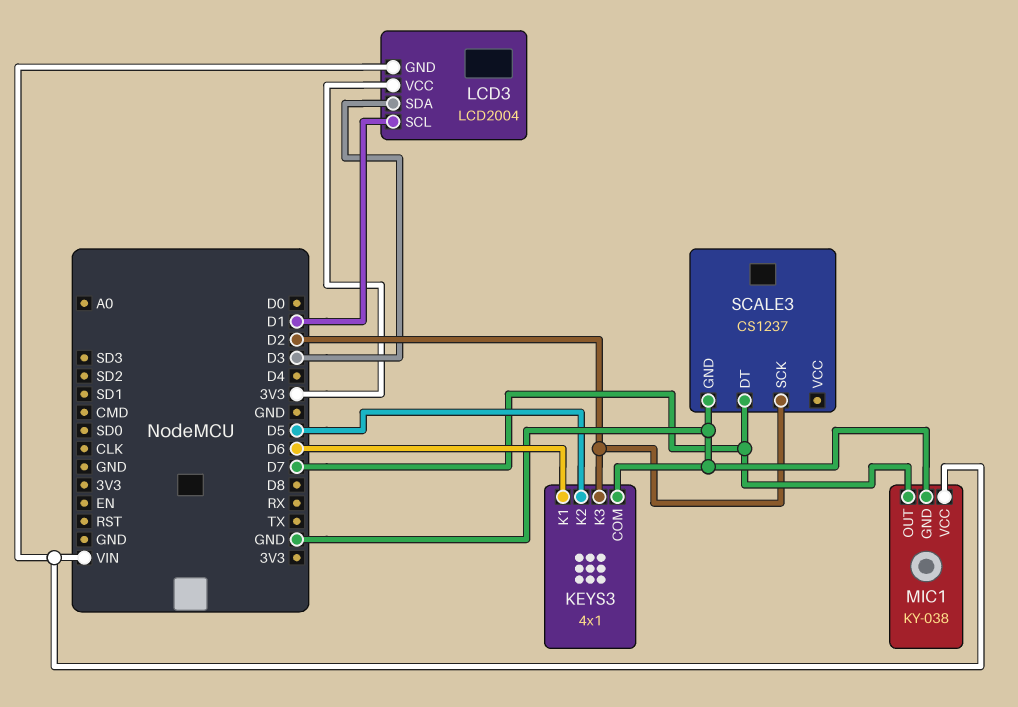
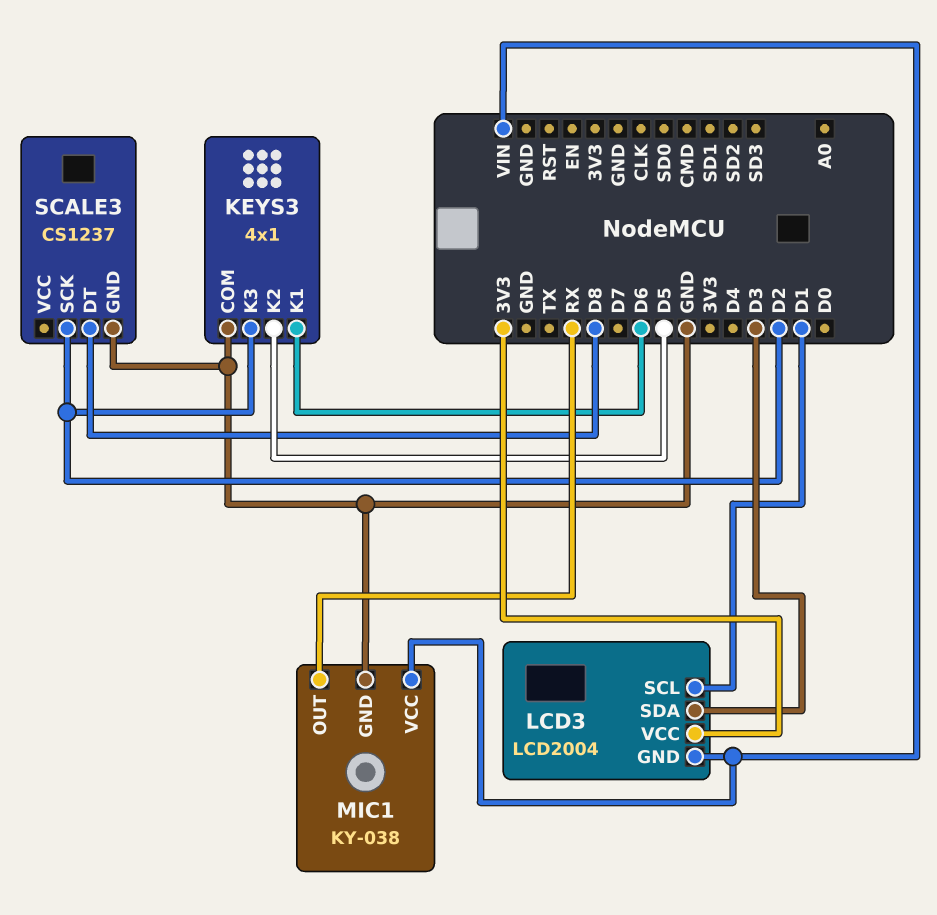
MIC1 pin OUT: D7 -> RX
SCALE3 pin DT: D7 -> D8

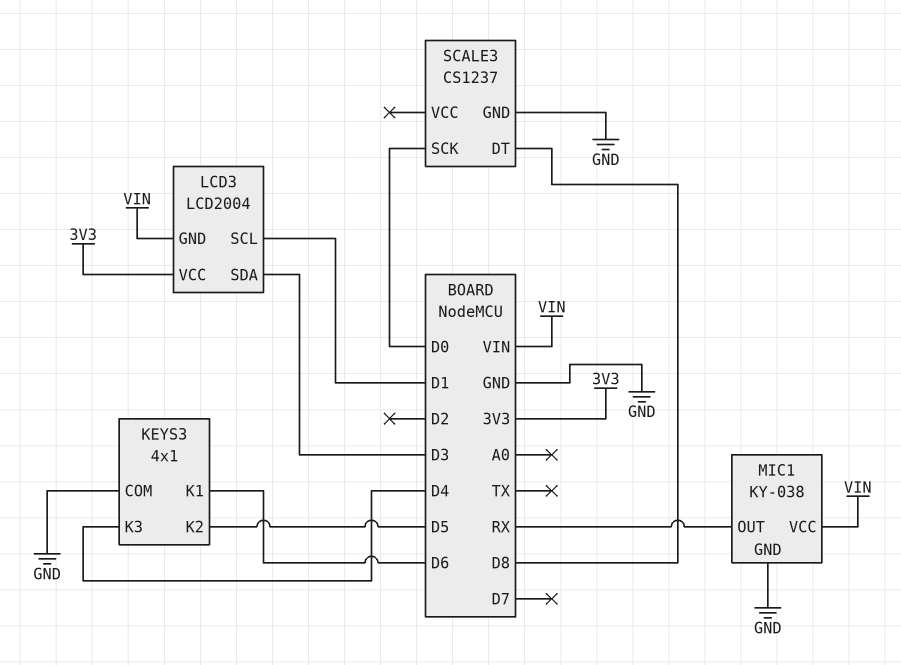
KEYS3 pin K3: D2 -> D4
SCALE3 pin SCK: D2 -> D0

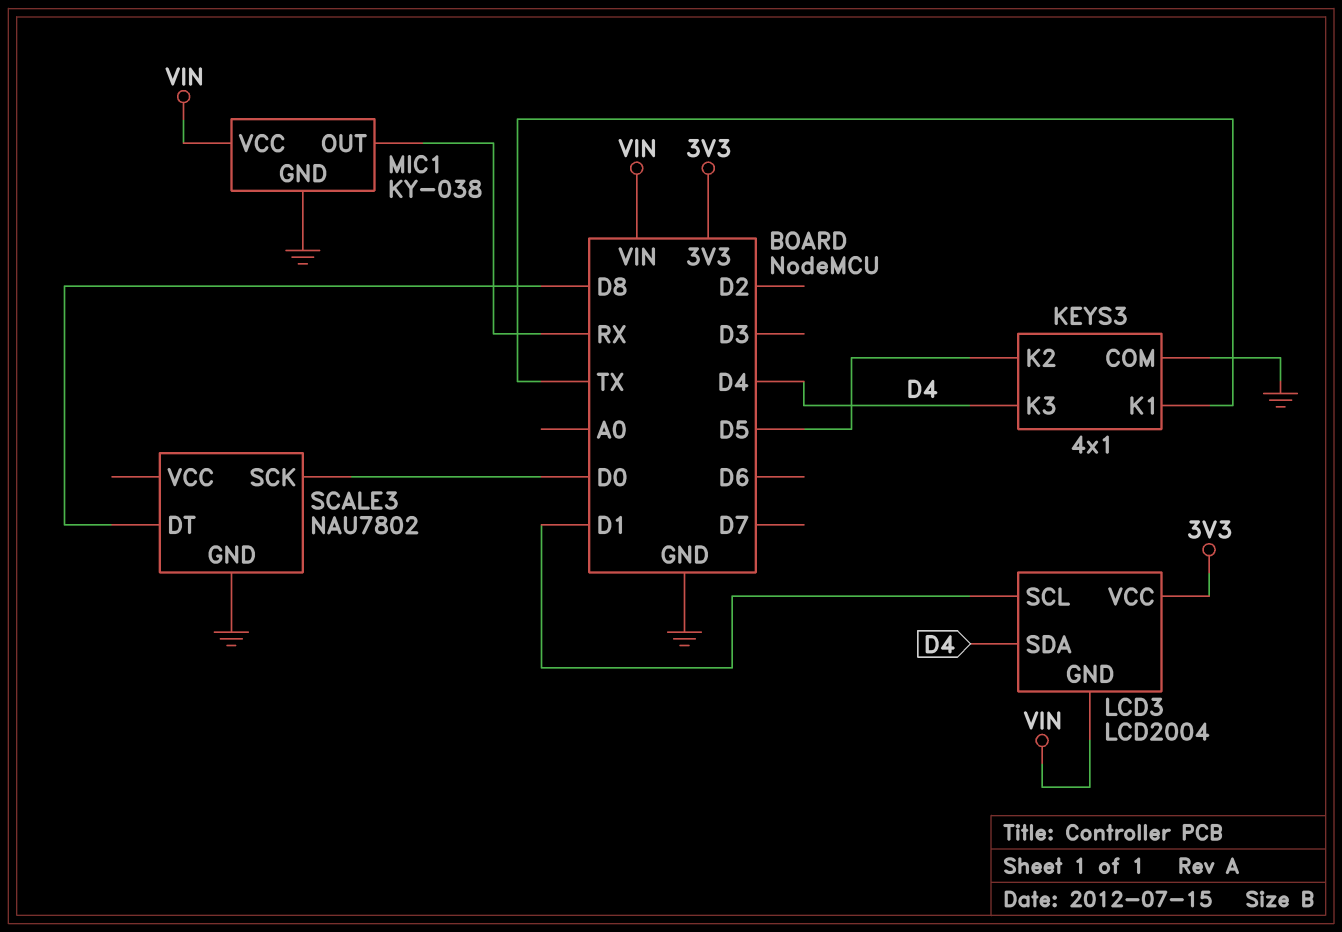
KEYS3 pin K1: D6 -> TX
LCD3 pin SDA: D3 -> D4
SCALE3: CS1237 -> NAU7802

